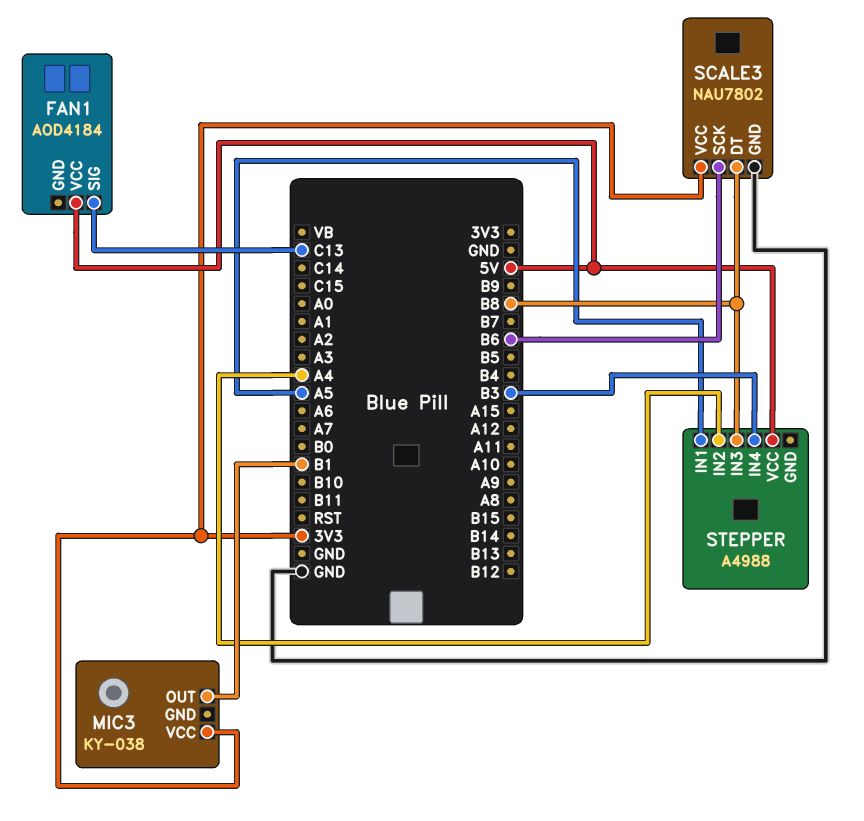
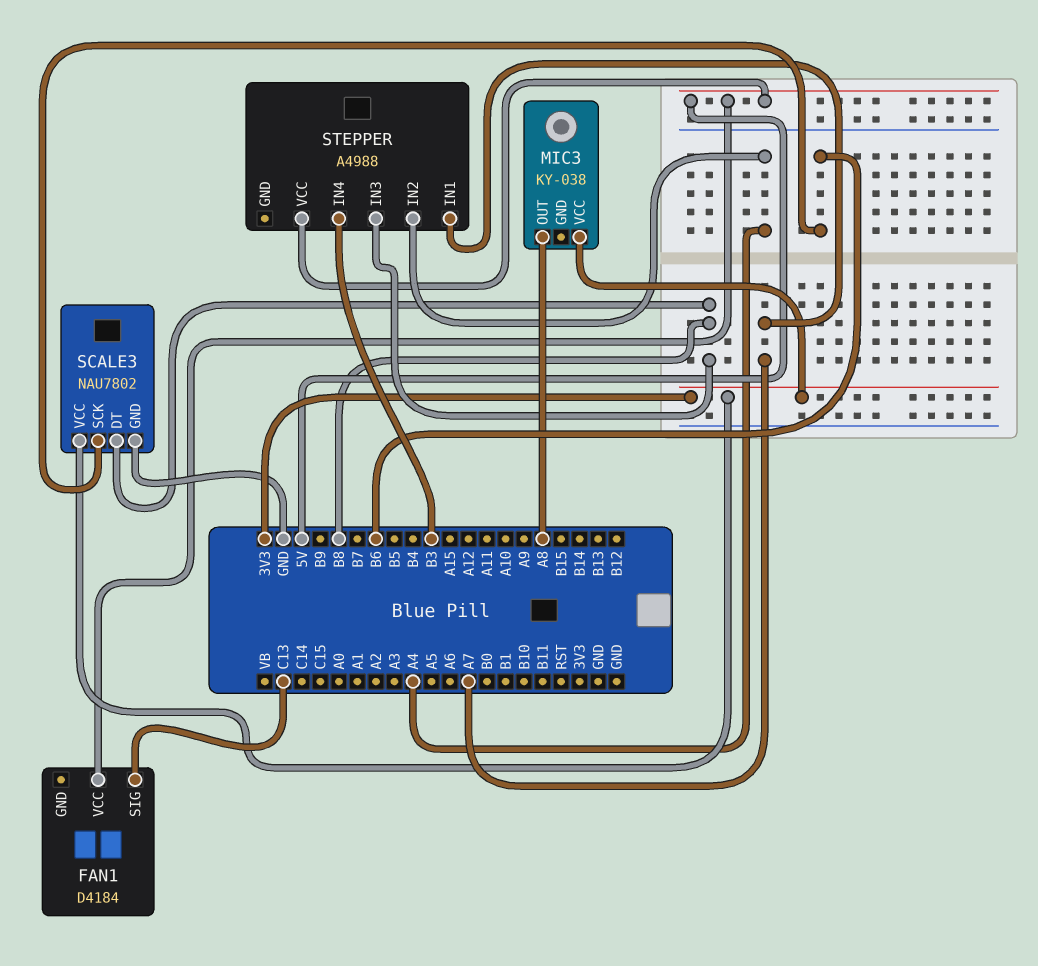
FAN1: AOD4184 -> D4184
MIC3 pin OUT: B1 -> A8
STEPPER pin IN1: A5 -> A7

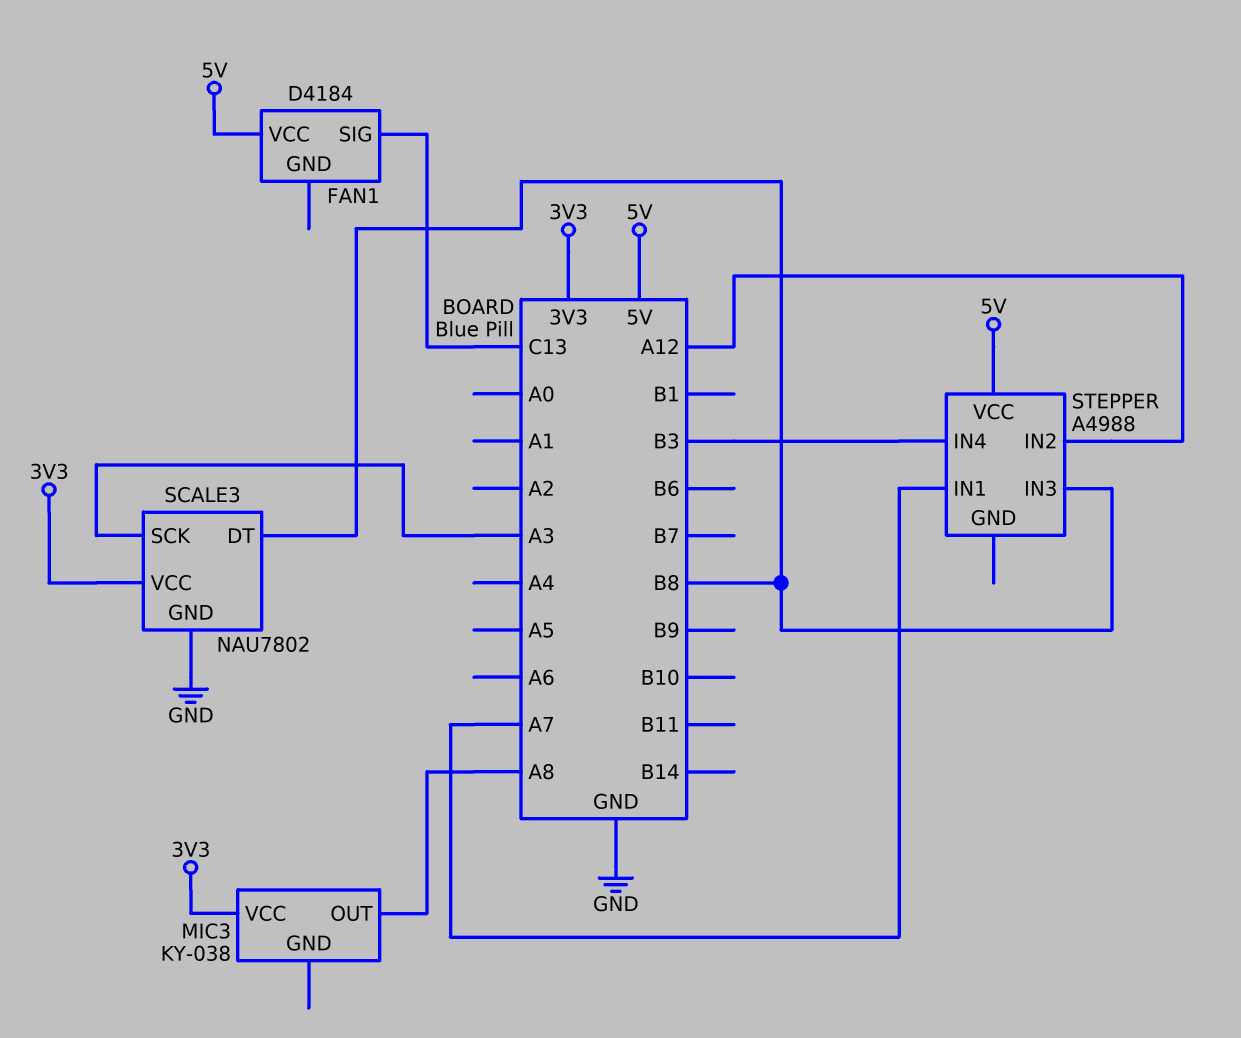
SCALE3 pin SCK: B6 -> A3
STEPPER pin IN2: A4 -> A12

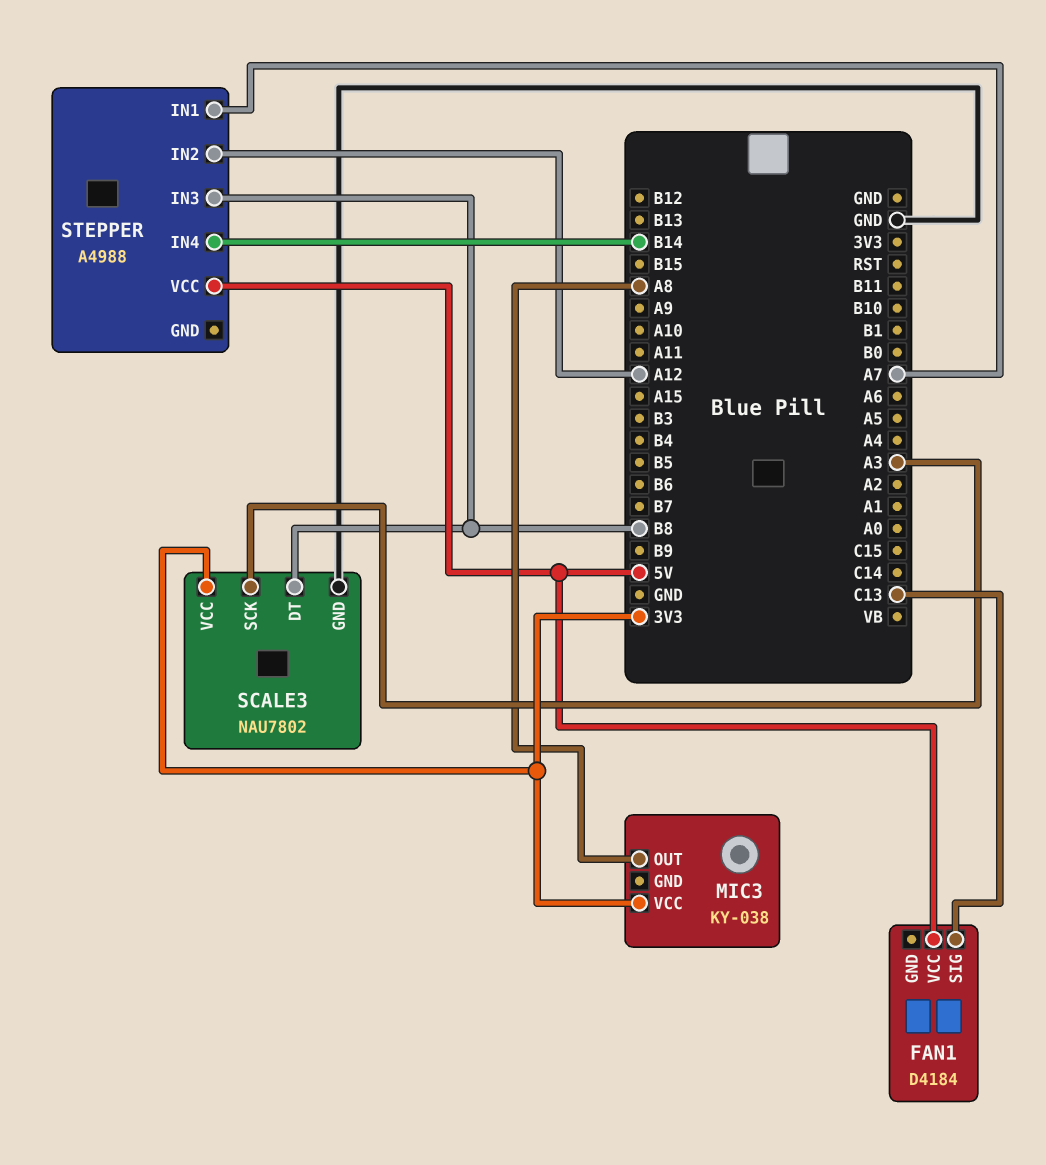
STEPPER pin IN4: B3 -> B14

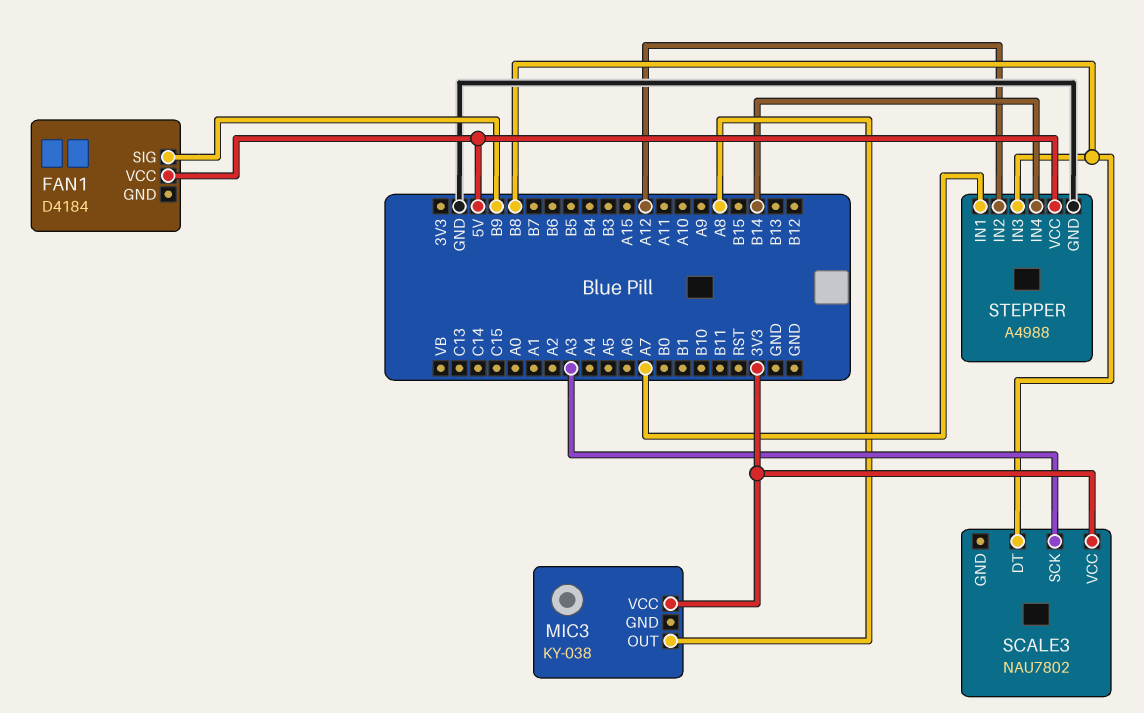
FAN1 pin SIG: C13 -> B9
SCALE3 pin GND: GND -> none
STEPPER pin GND: none -> GND

